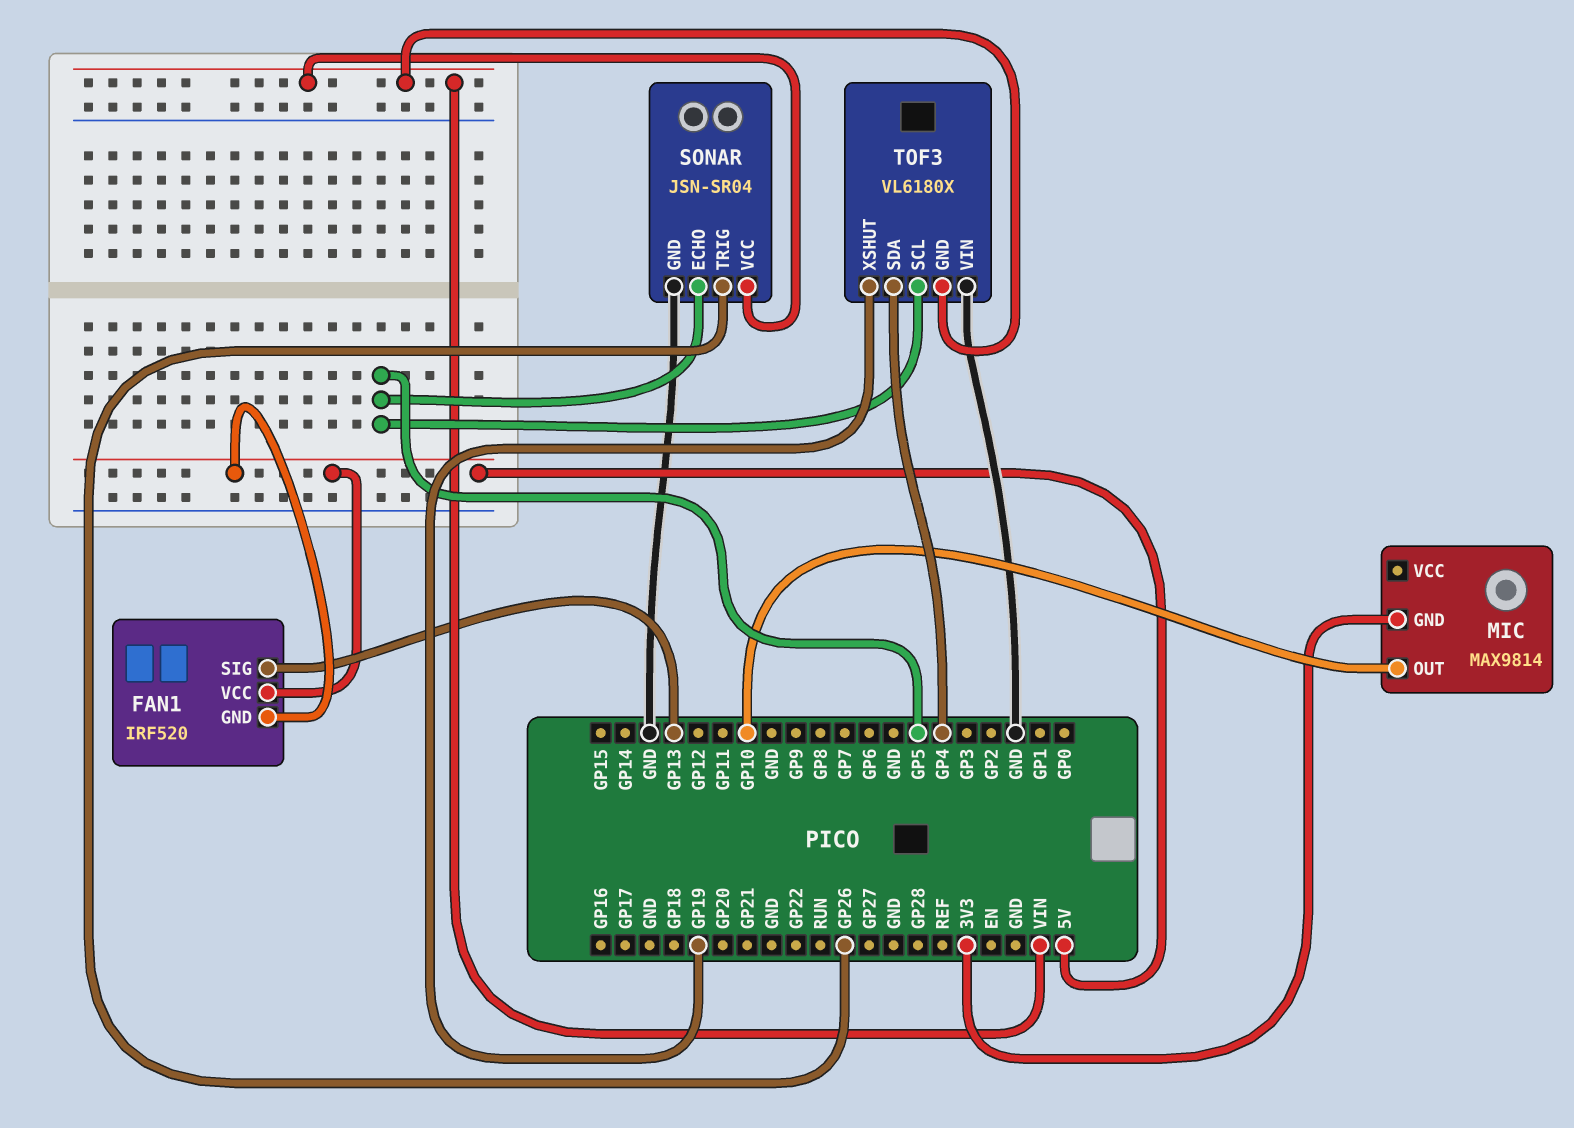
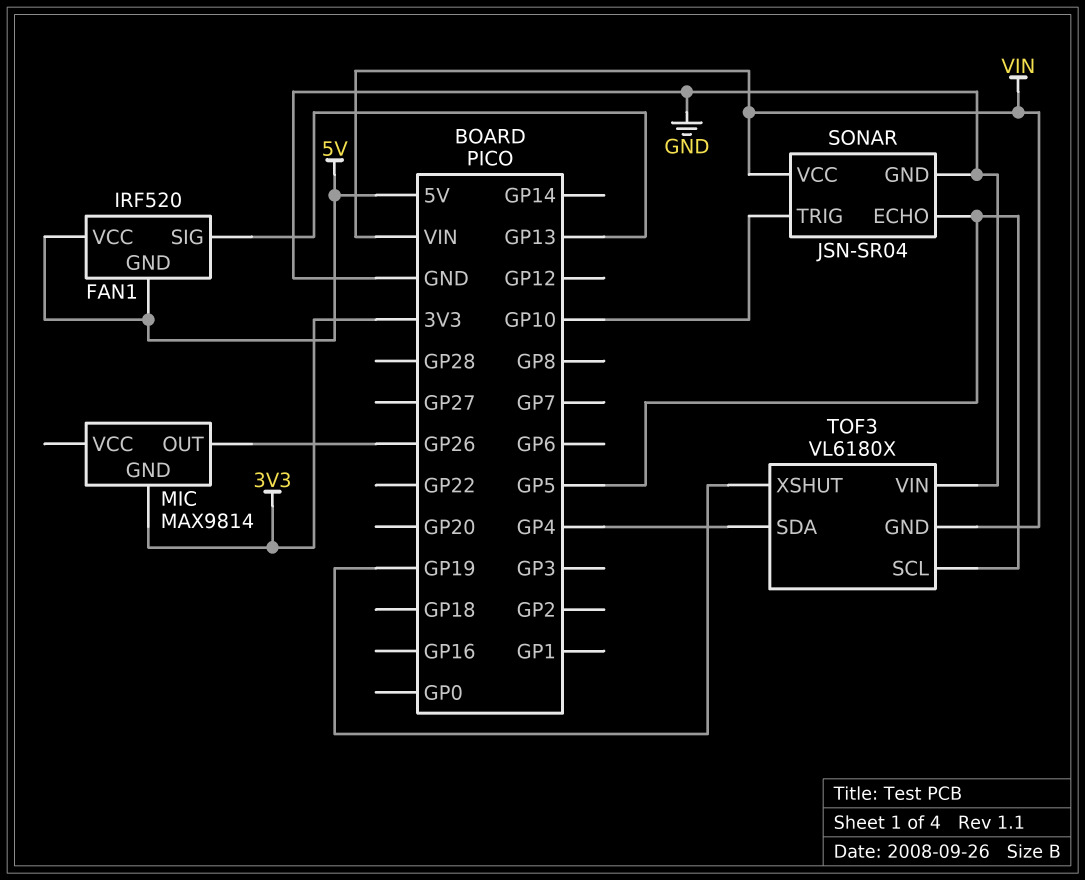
MIC pin OUT: GP10 -> GP26
SONAR pin TRIG: GP26 -> GP10

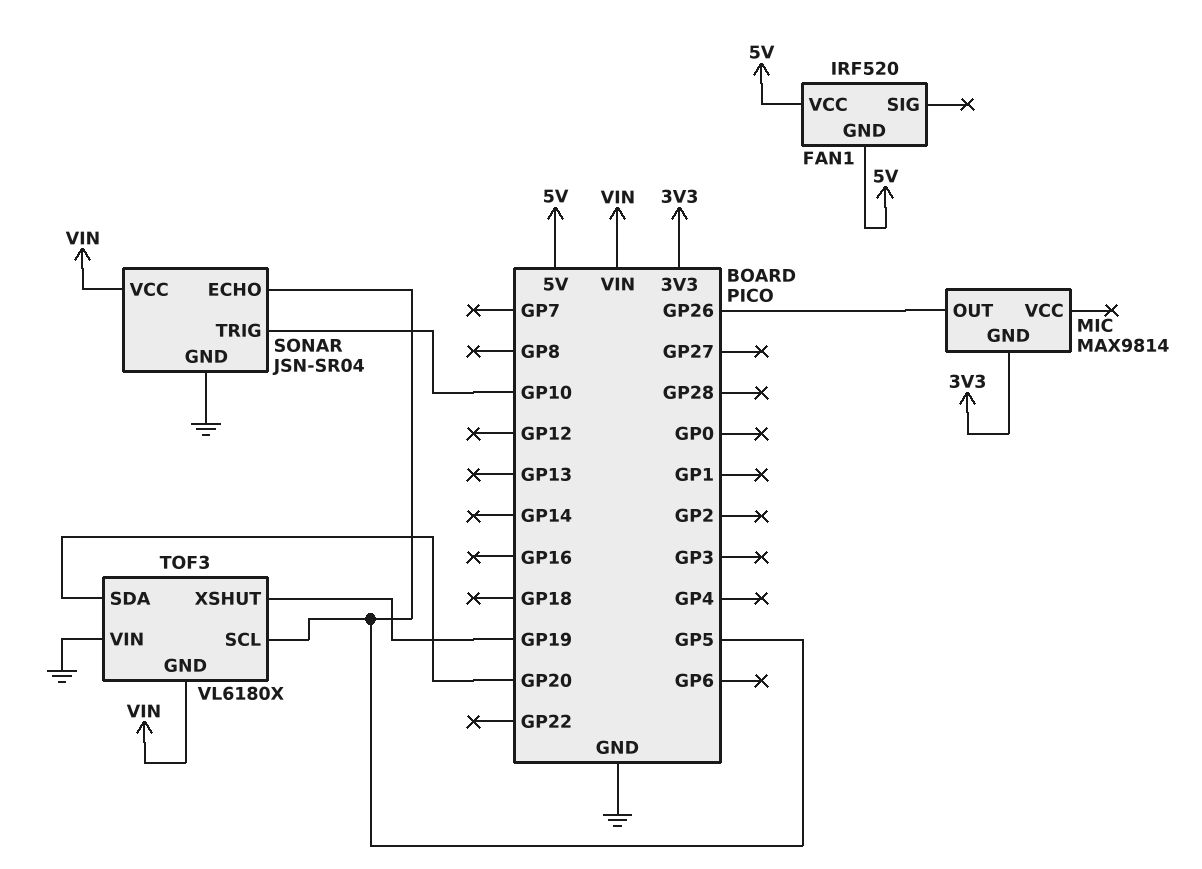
FAN1 pin SIG: GP13 -> none
TOF3 pin SDA: GP4 -> GP20

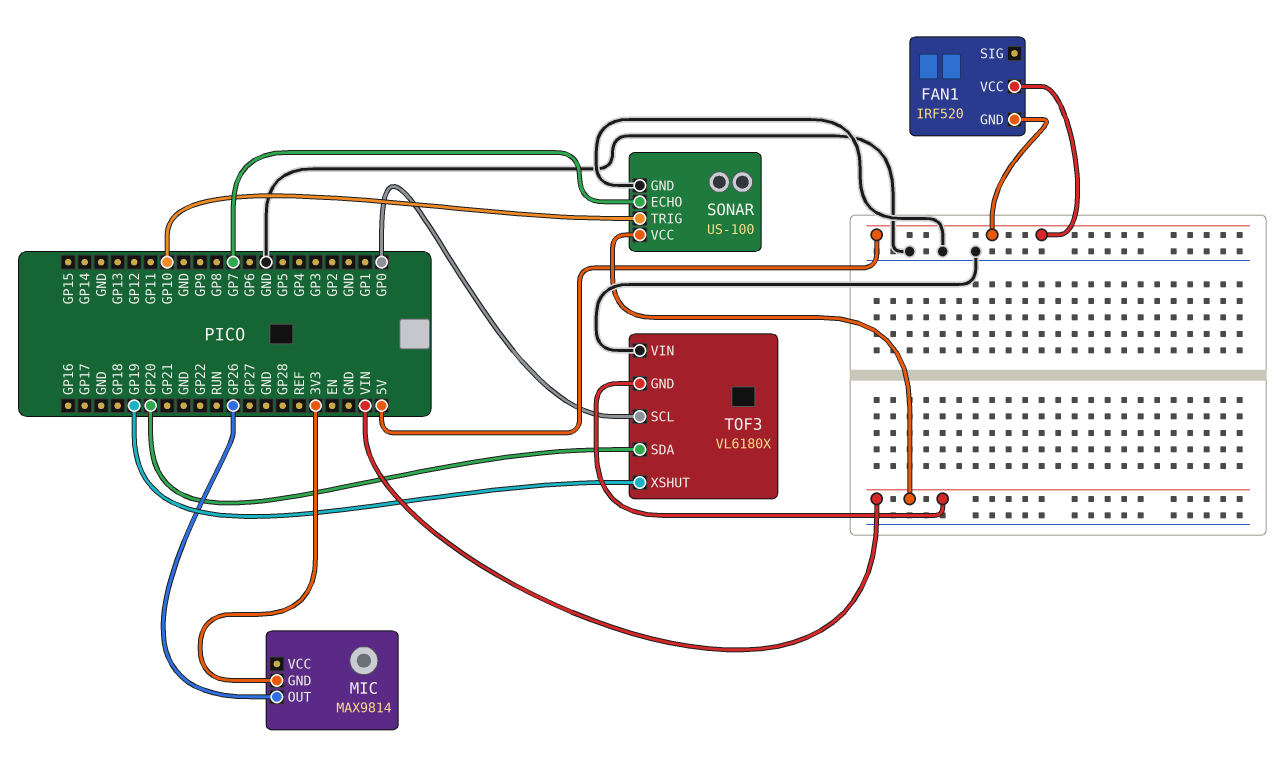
SONAR: JSN-SR04 -> US-100
SONAR pin ECHO: GP5 -> GP7
TOF3 pin SCL: GP5 -> GP0

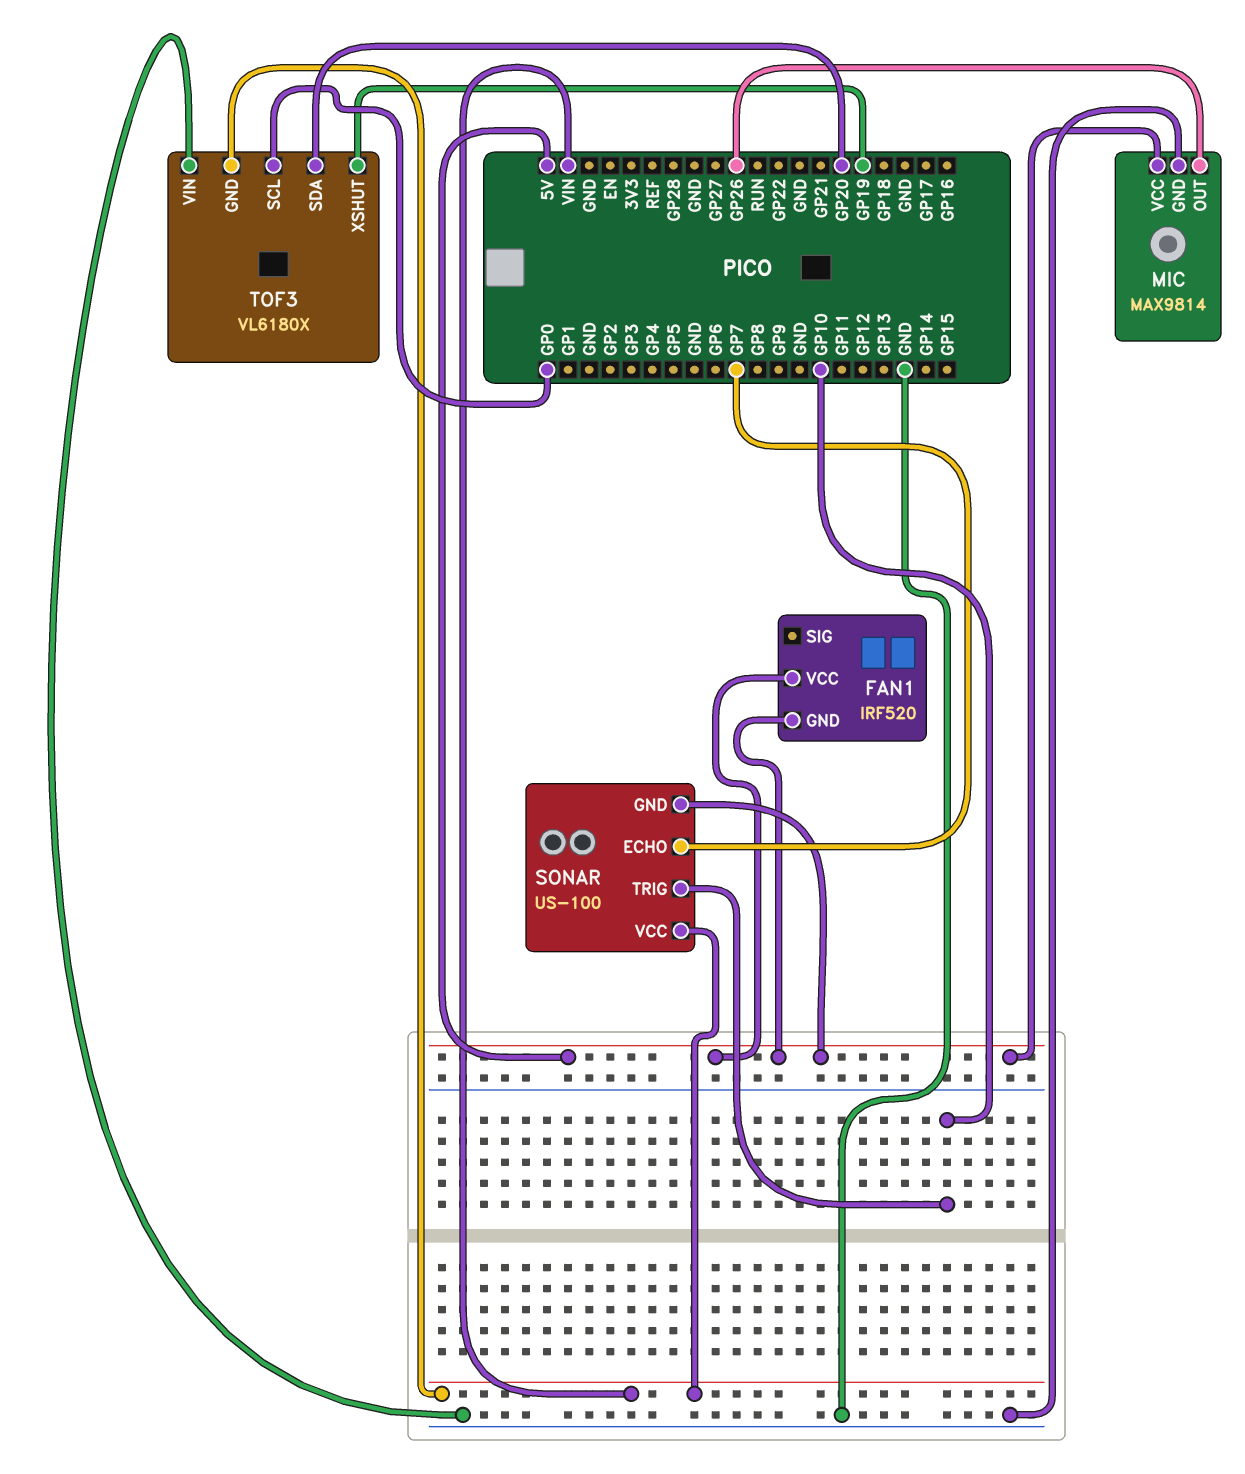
MIC pin GND: 3V3 -> GND
MIC pin VCC: none -> 5V
SONAR pin GND: GND -> 5V

